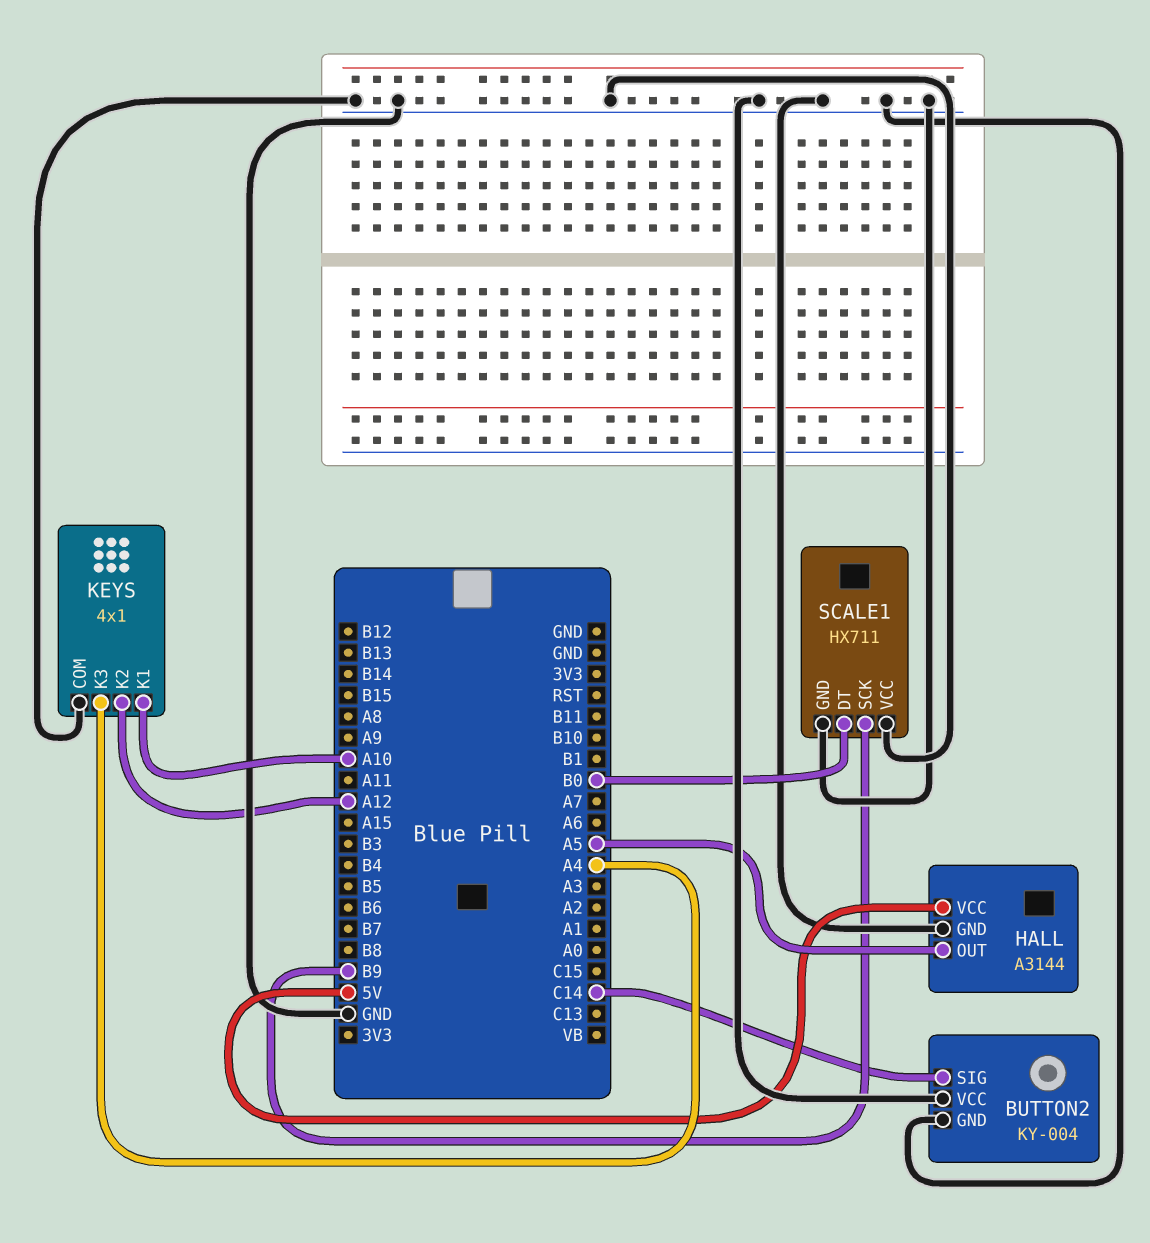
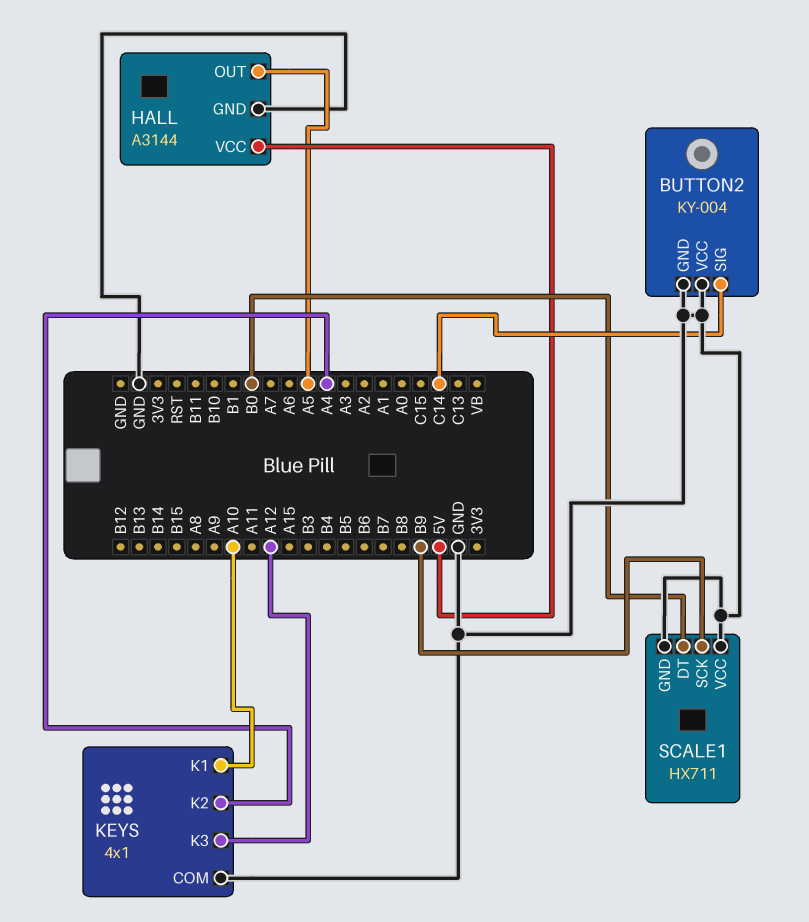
KEYS pin K2: A12 -> A4
KEYS pin K3: A4 -> A12

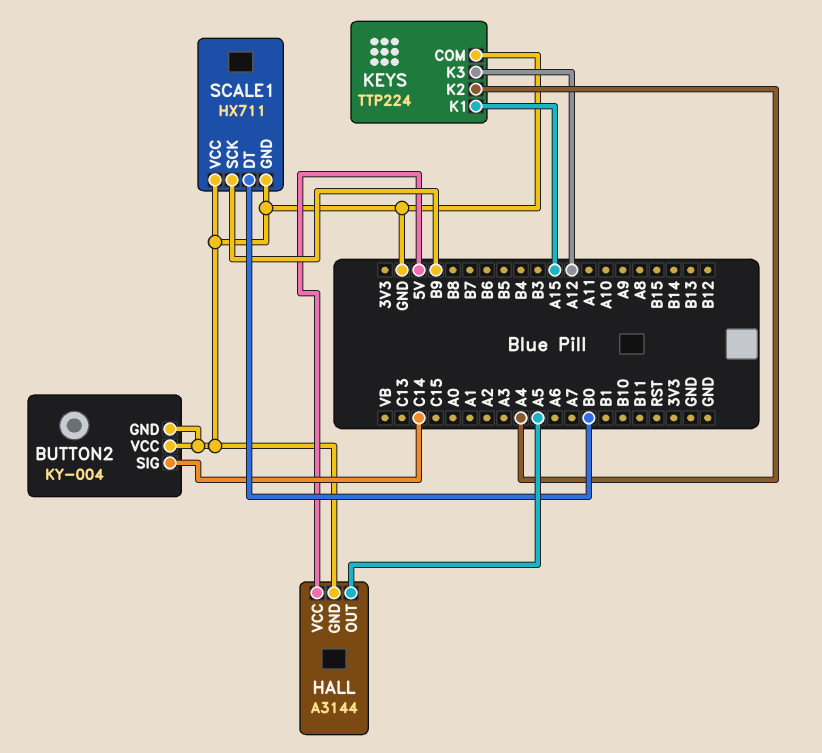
KEYS: 4x1 -> TTP224
KEYS pin K1: A10 -> A15

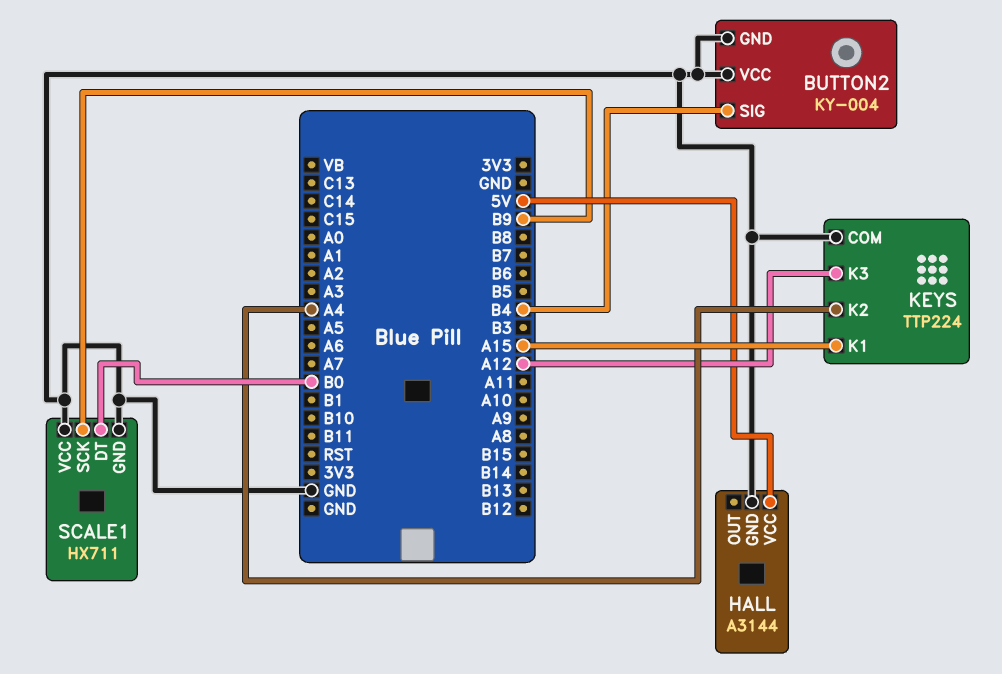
BUTTON2 pin SIG: C14 -> B4
HALL pin OUT: A5 -> none

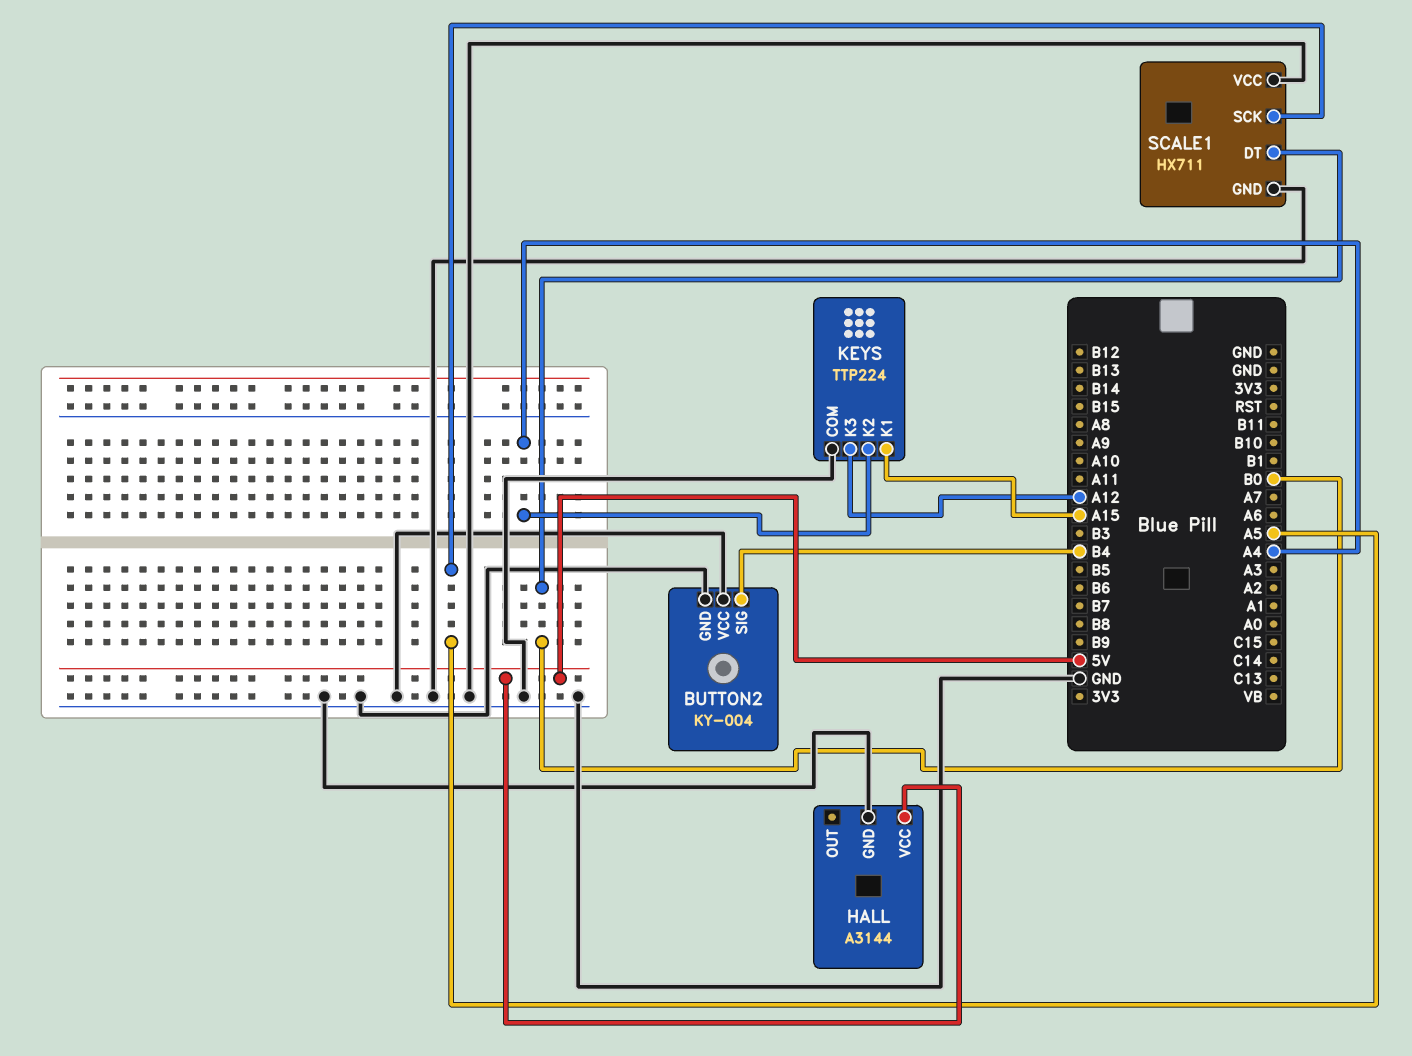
SCALE1 pin SCK: B9 -> A5

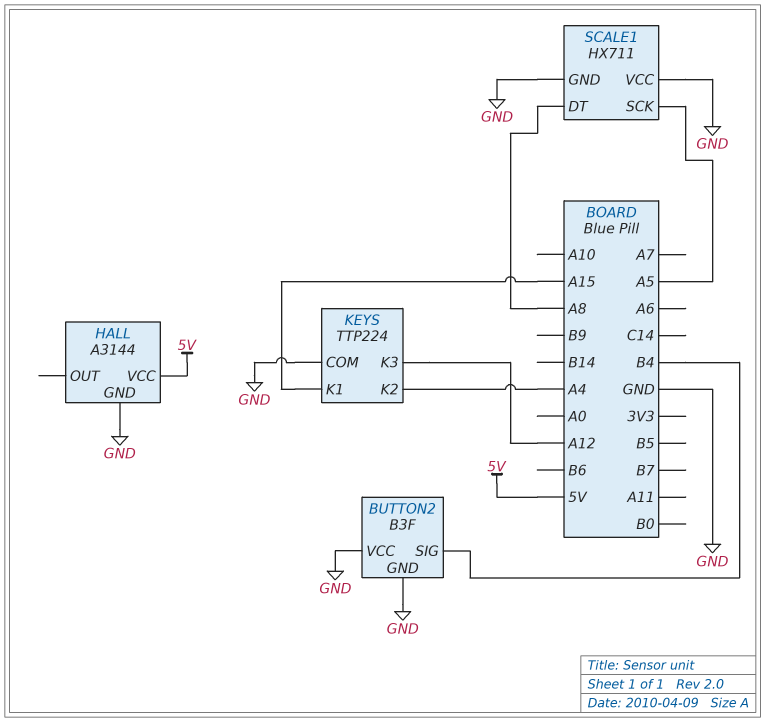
BUTTON2: KY-004 -> B3F
SCALE1 pin DT: B0 -> A8

